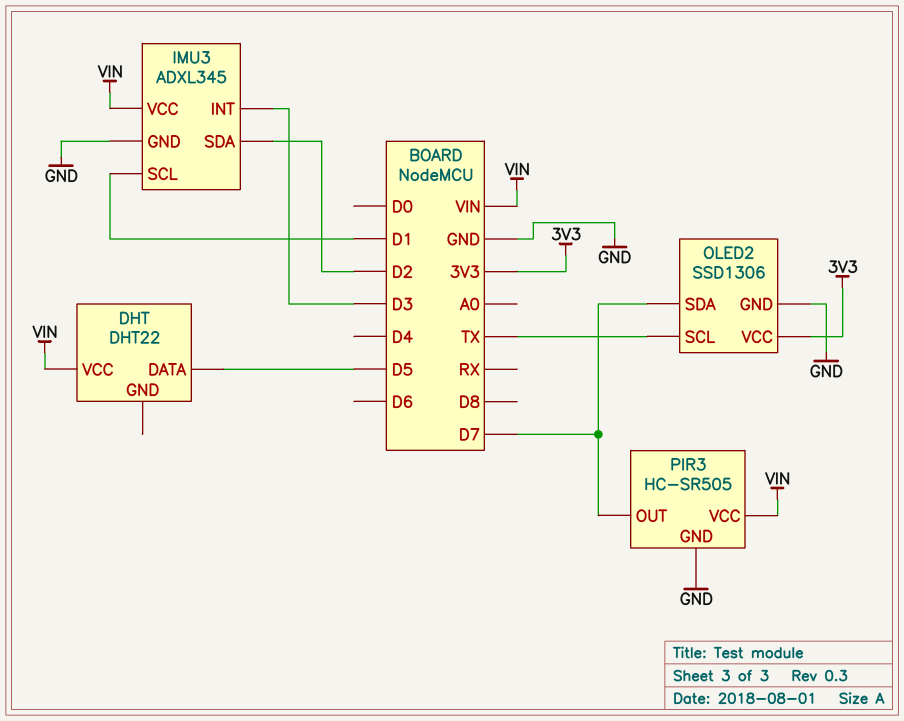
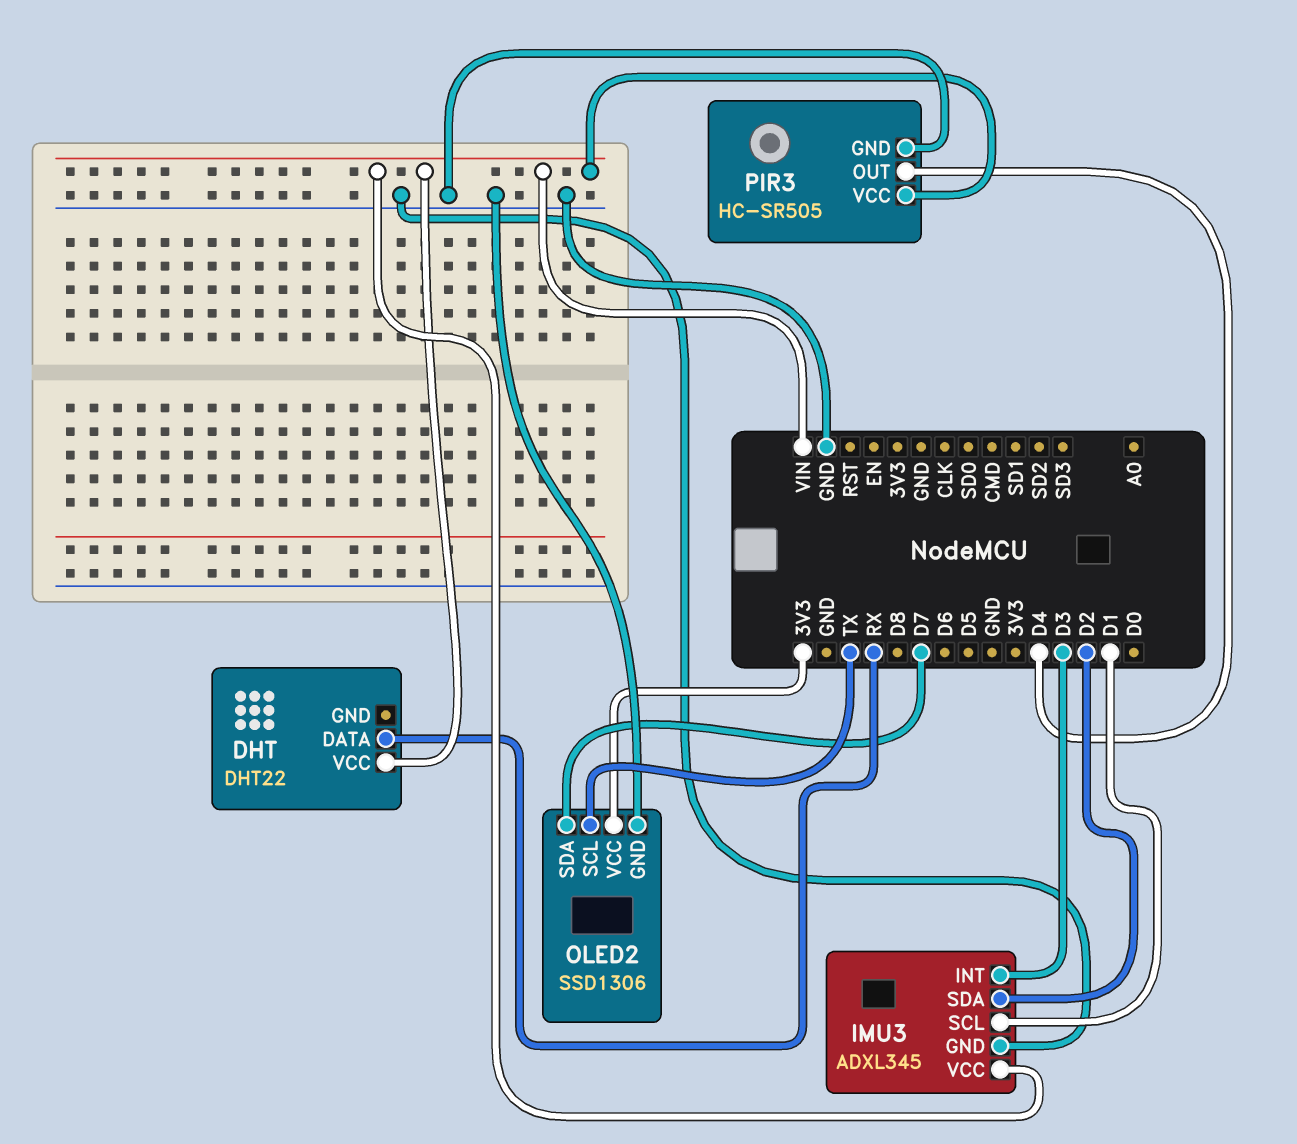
DHT pin DATA: D5 -> RX
PIR3 pin OUT: D7 -> D4

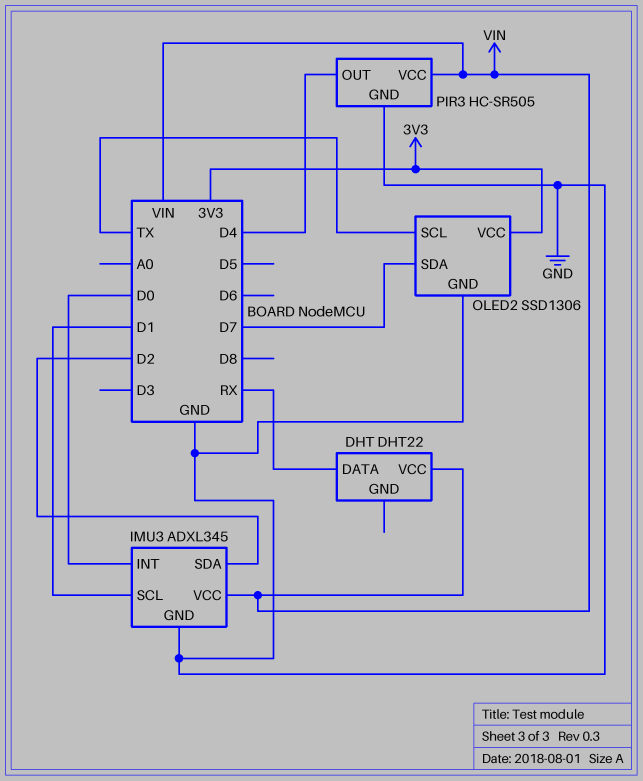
IMU3 pin INT: D3 -> D0

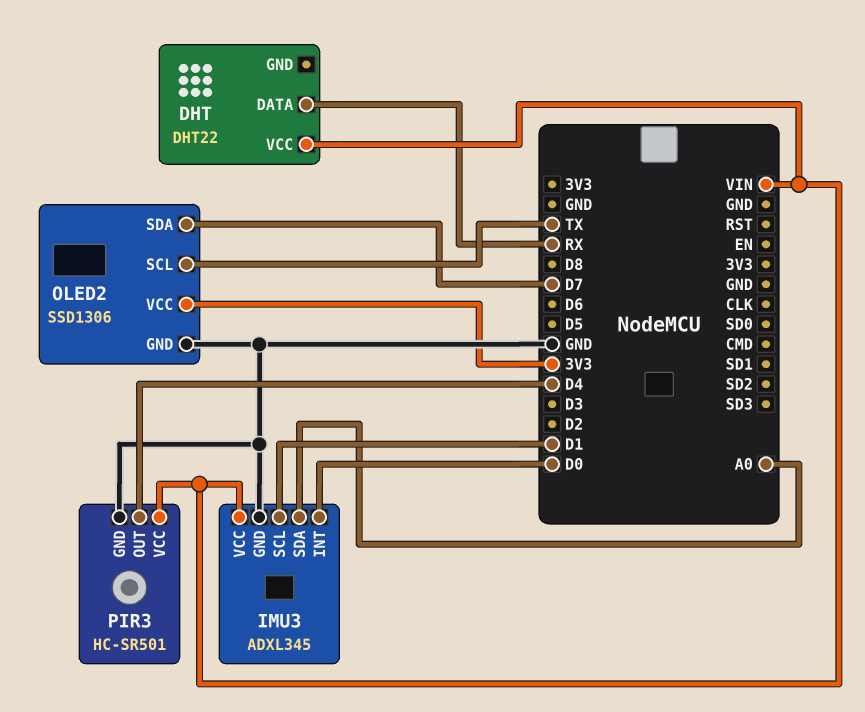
IMU3 pin SDA: D2 -> A0
PIR3: HC-SR505 -> HC-SR501

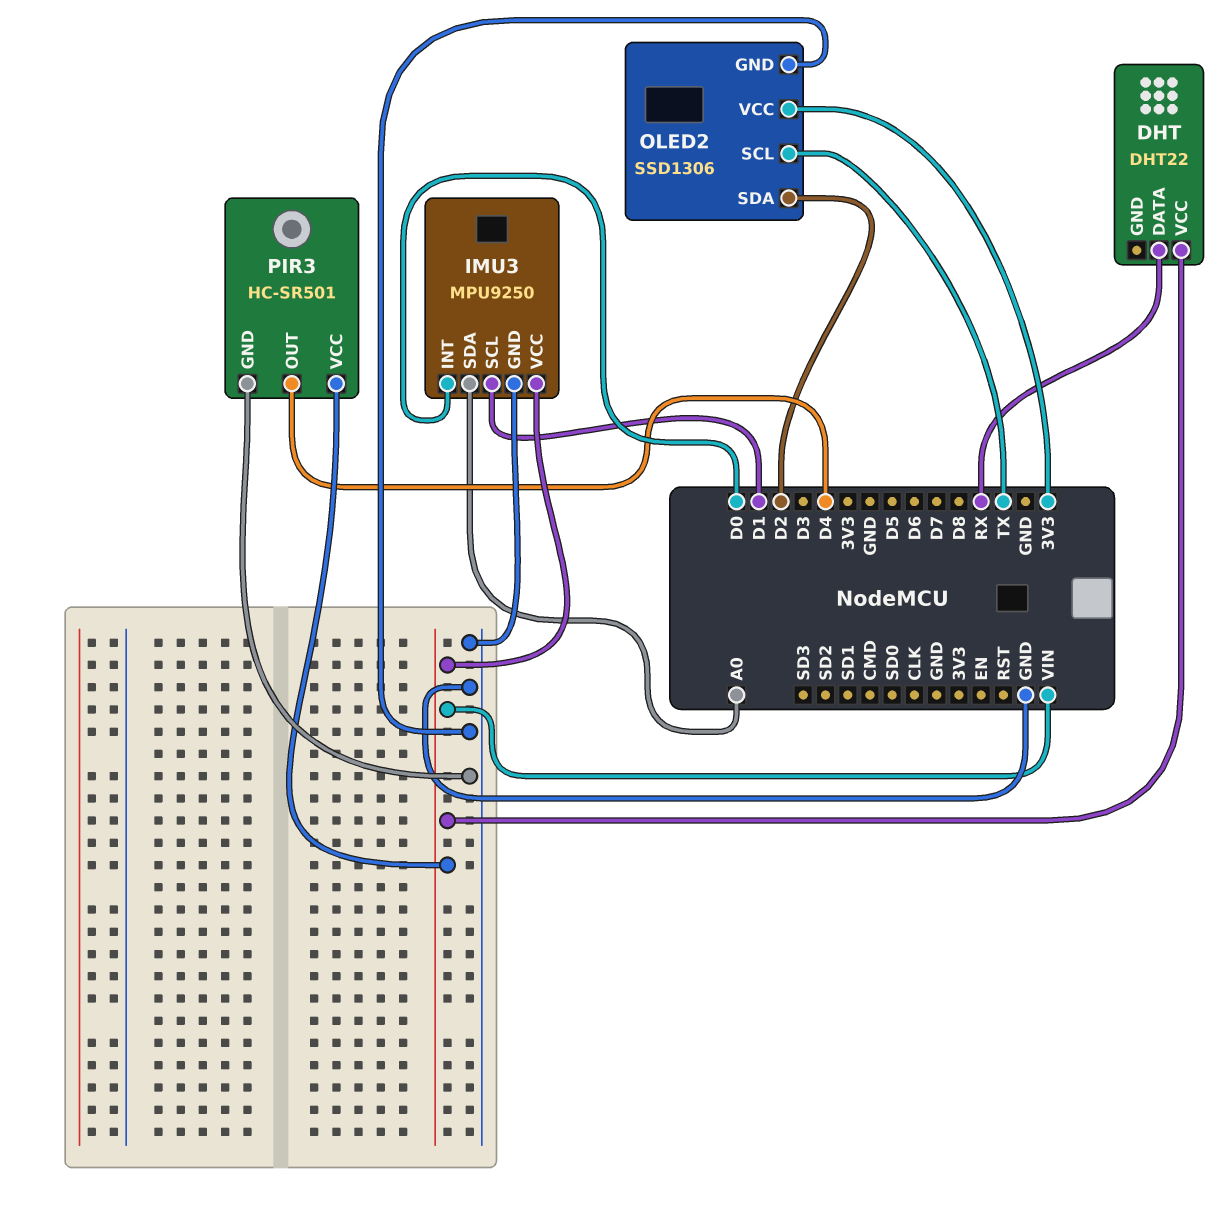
IMU3: ADXL345 -> MPU9250
OLED2 pin SDA: D7 -> D2

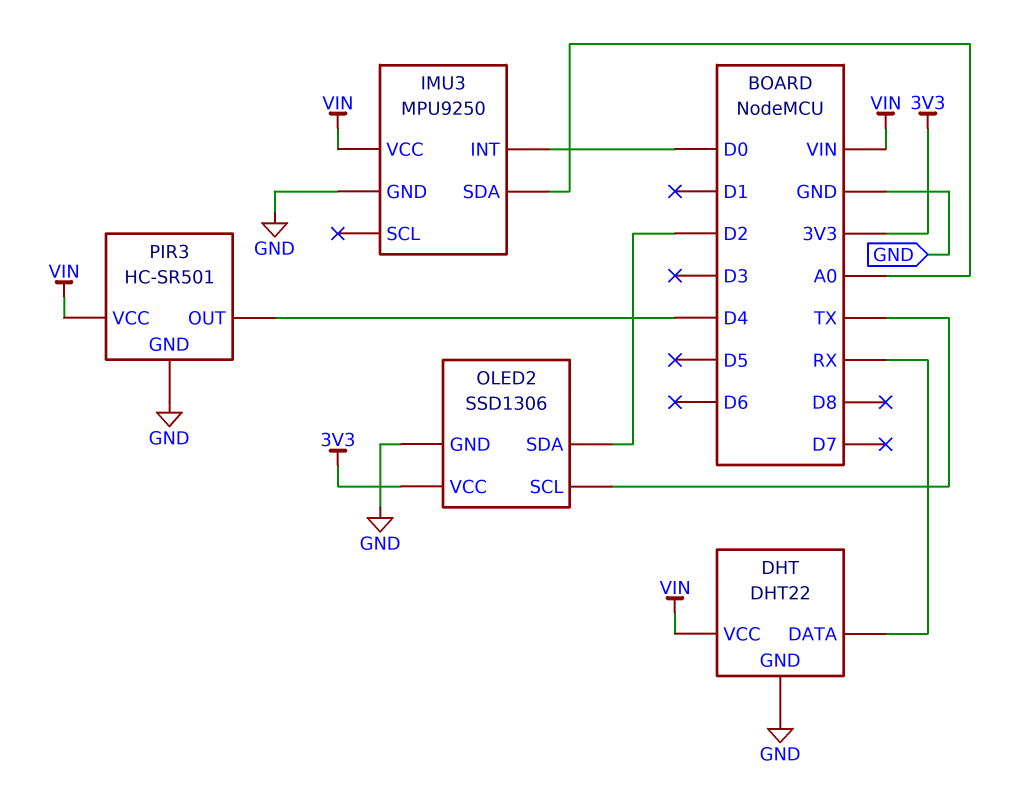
DHT pin GND: none -> GND
IMU3 pin SCL: D1 -> none

